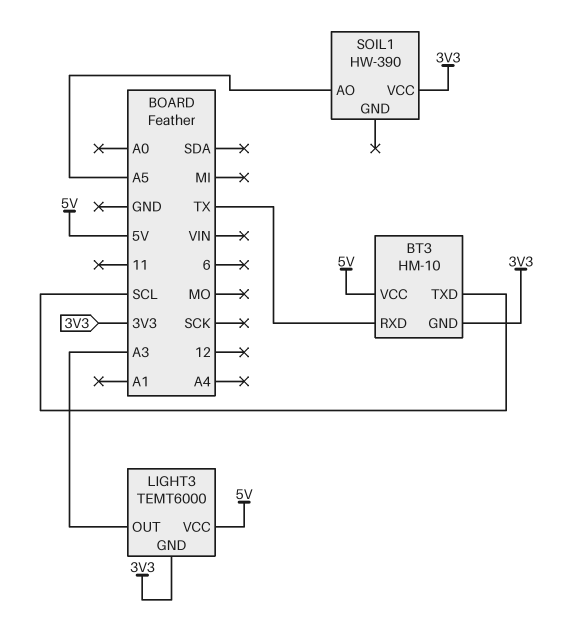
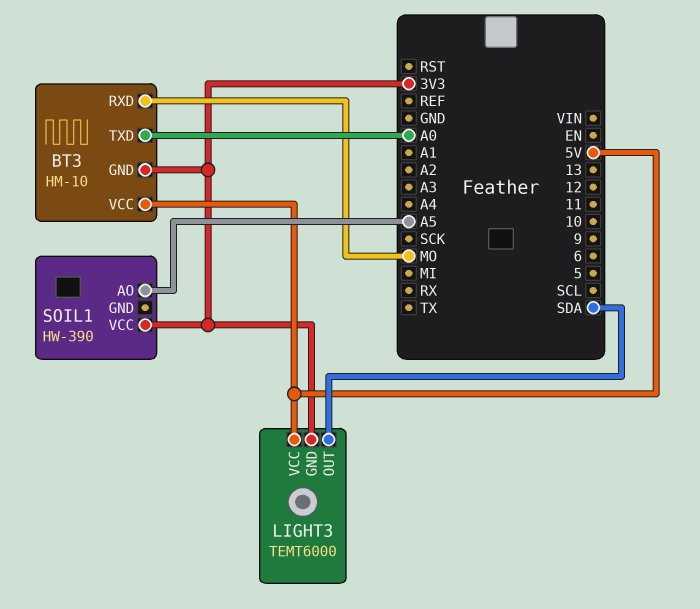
BT3 pin RXD: TX -> MO
BT3 pin TXD: SCL -> A0
LIGHT3 pin OUT: A3 -> SDA

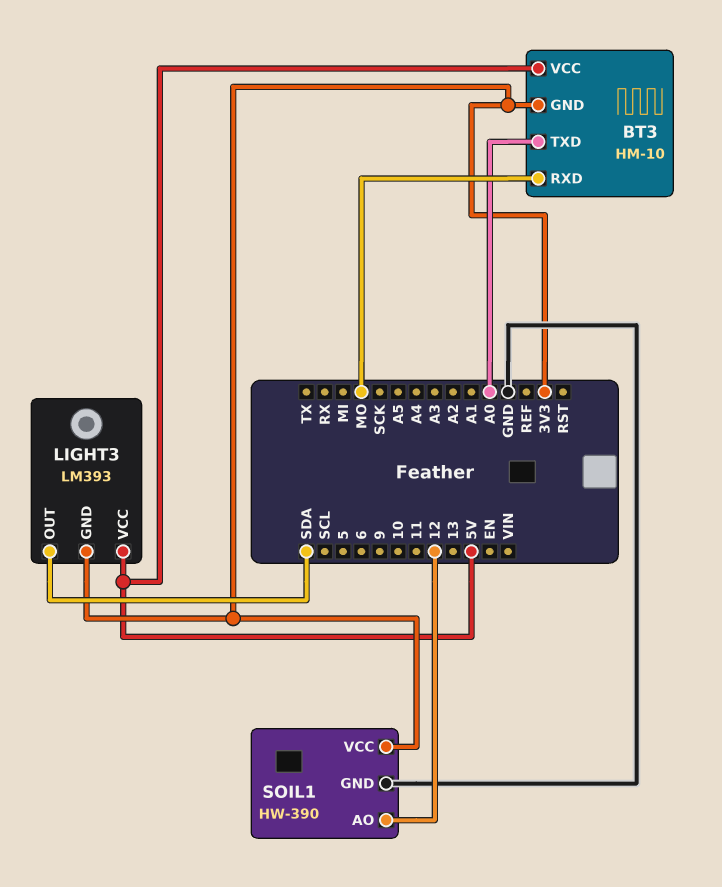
LIGHT3: TEMT6000 -> LM393
SOIL1 pin AO: A5 -> 12
SOIL1 pin GND: none -> GND

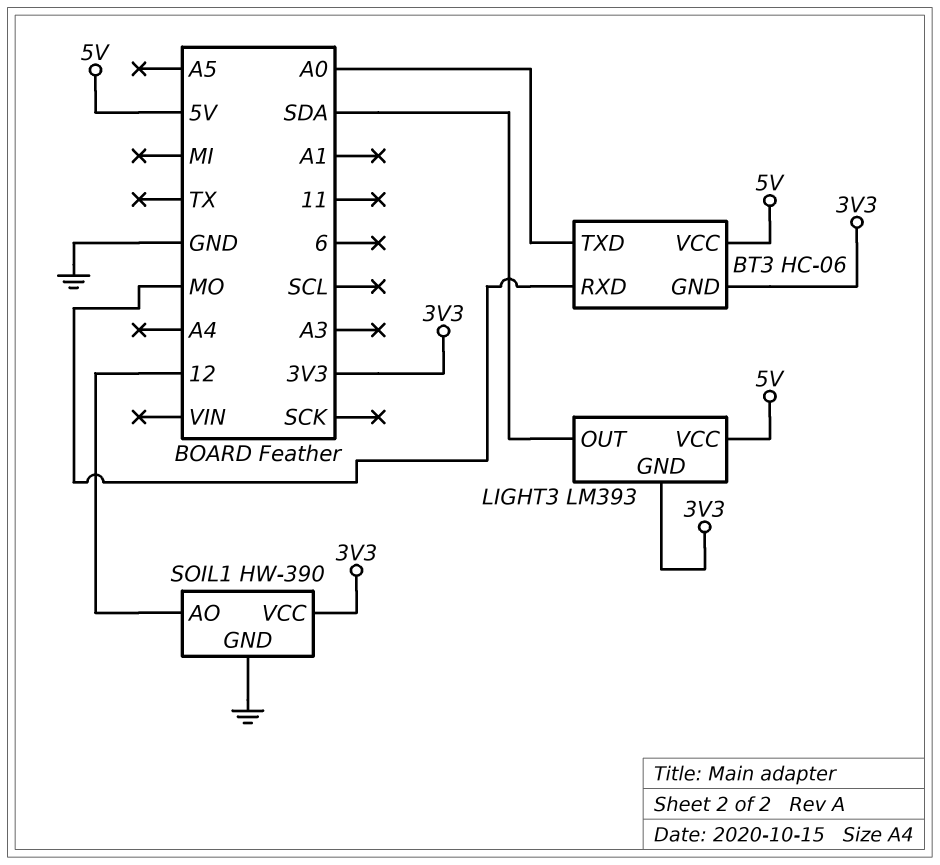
BT3: HM-10 -> HC-06

